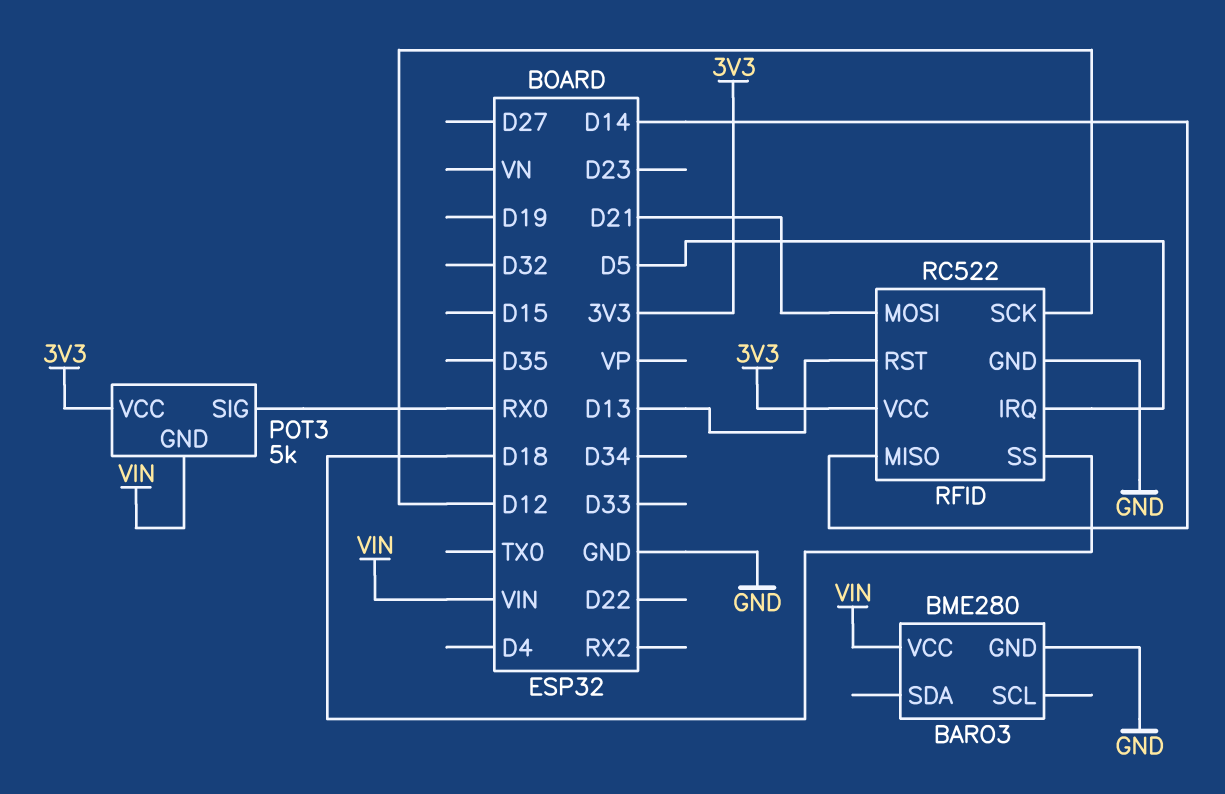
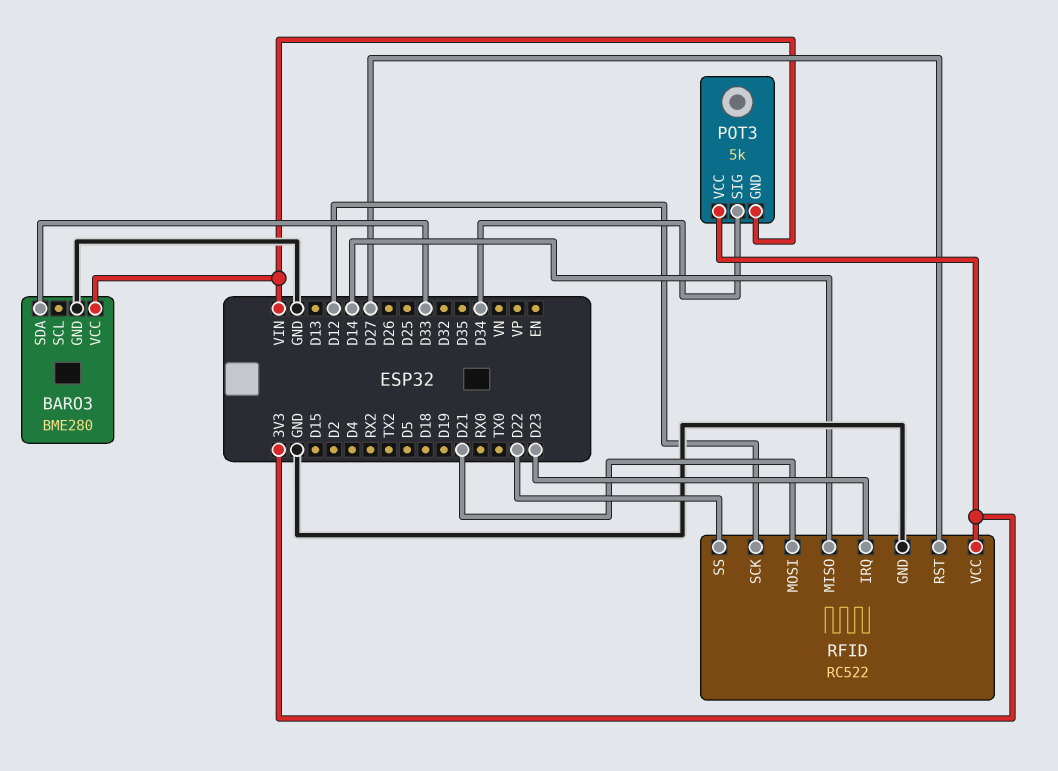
BARO3 pin SDA: none -> D33
POT3 pin SIG: RX0 -> D34
RFID pin IRQ: D5 -> D23
RFID pin RST: D13 -> D27
RFID pin SS: D18 -> D22

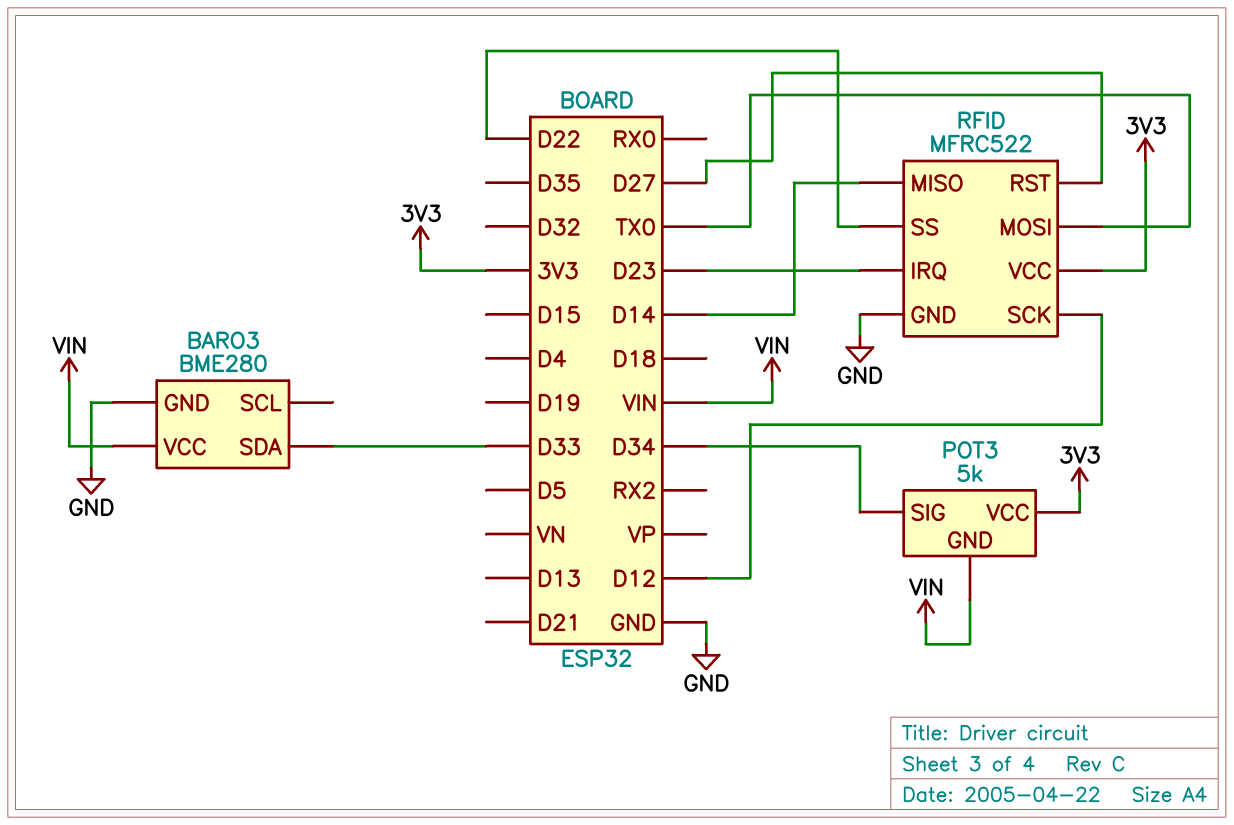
RFID: RC522 -> MFRC522
RFID pin MOSI: D21 -> TX0

